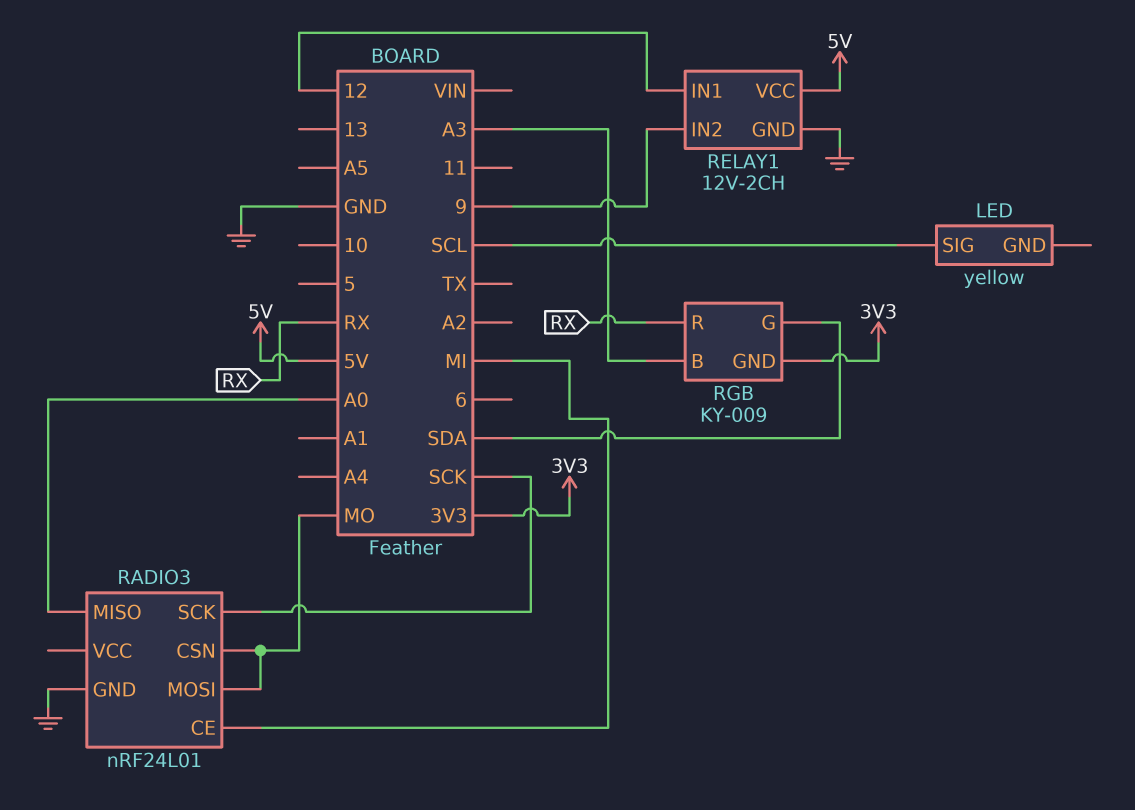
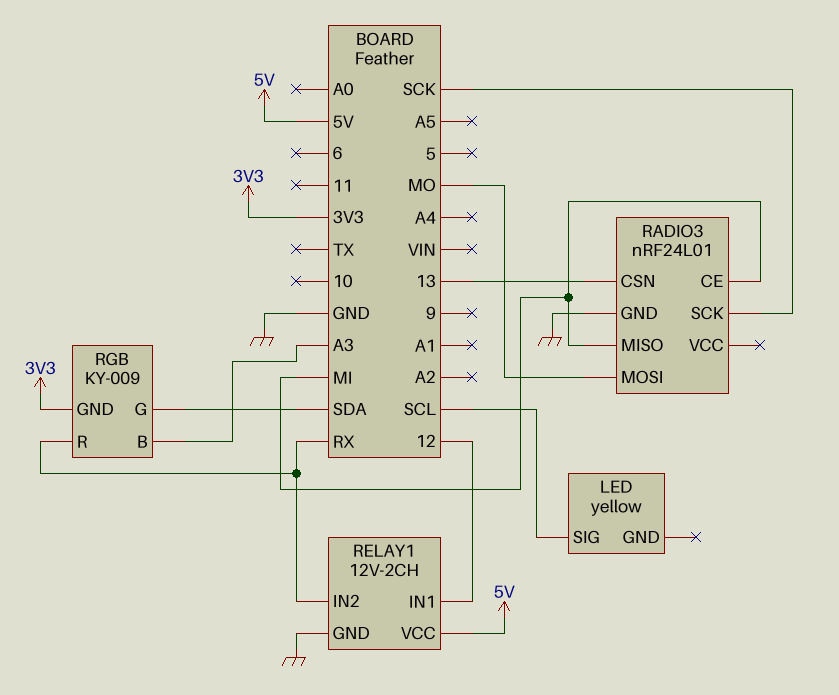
RADIO3 pin CSN: MO -> 13
RADIO3 pin MISO: A0 -> MI
RELAY1 pin IN2: 9 -> RX

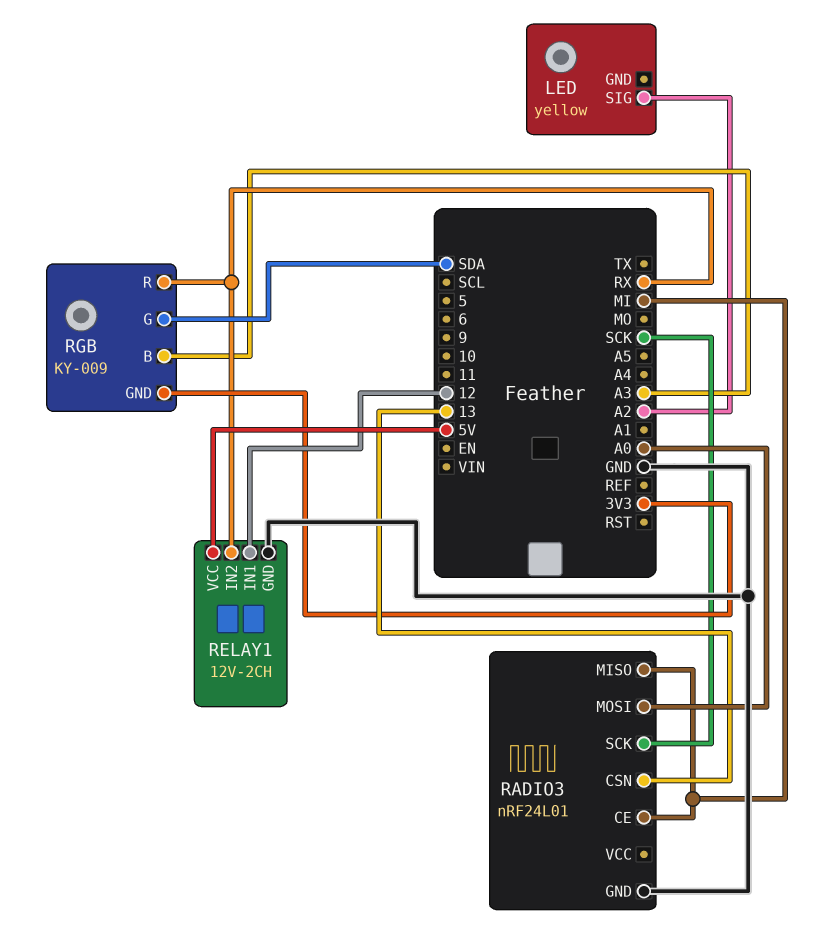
LED pin SIG: SCL -> A2
RADIO3 pin MOSI: MO -> A0

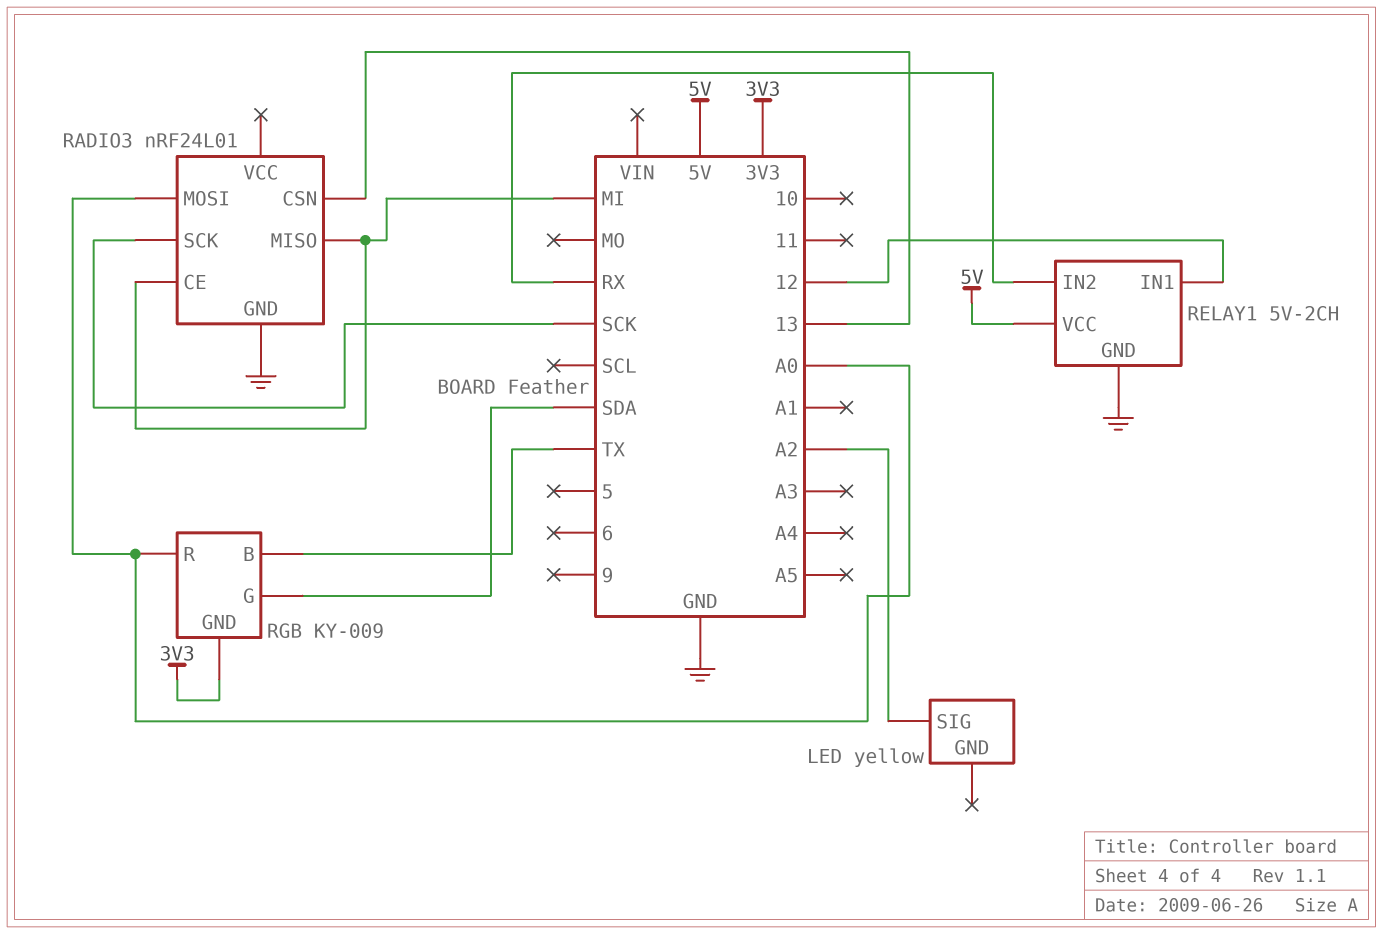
RELAY1: 12V-2CH -> 5V-2CH
RGB pin B: A3 -> TX
RGB pin R: RX -> A0

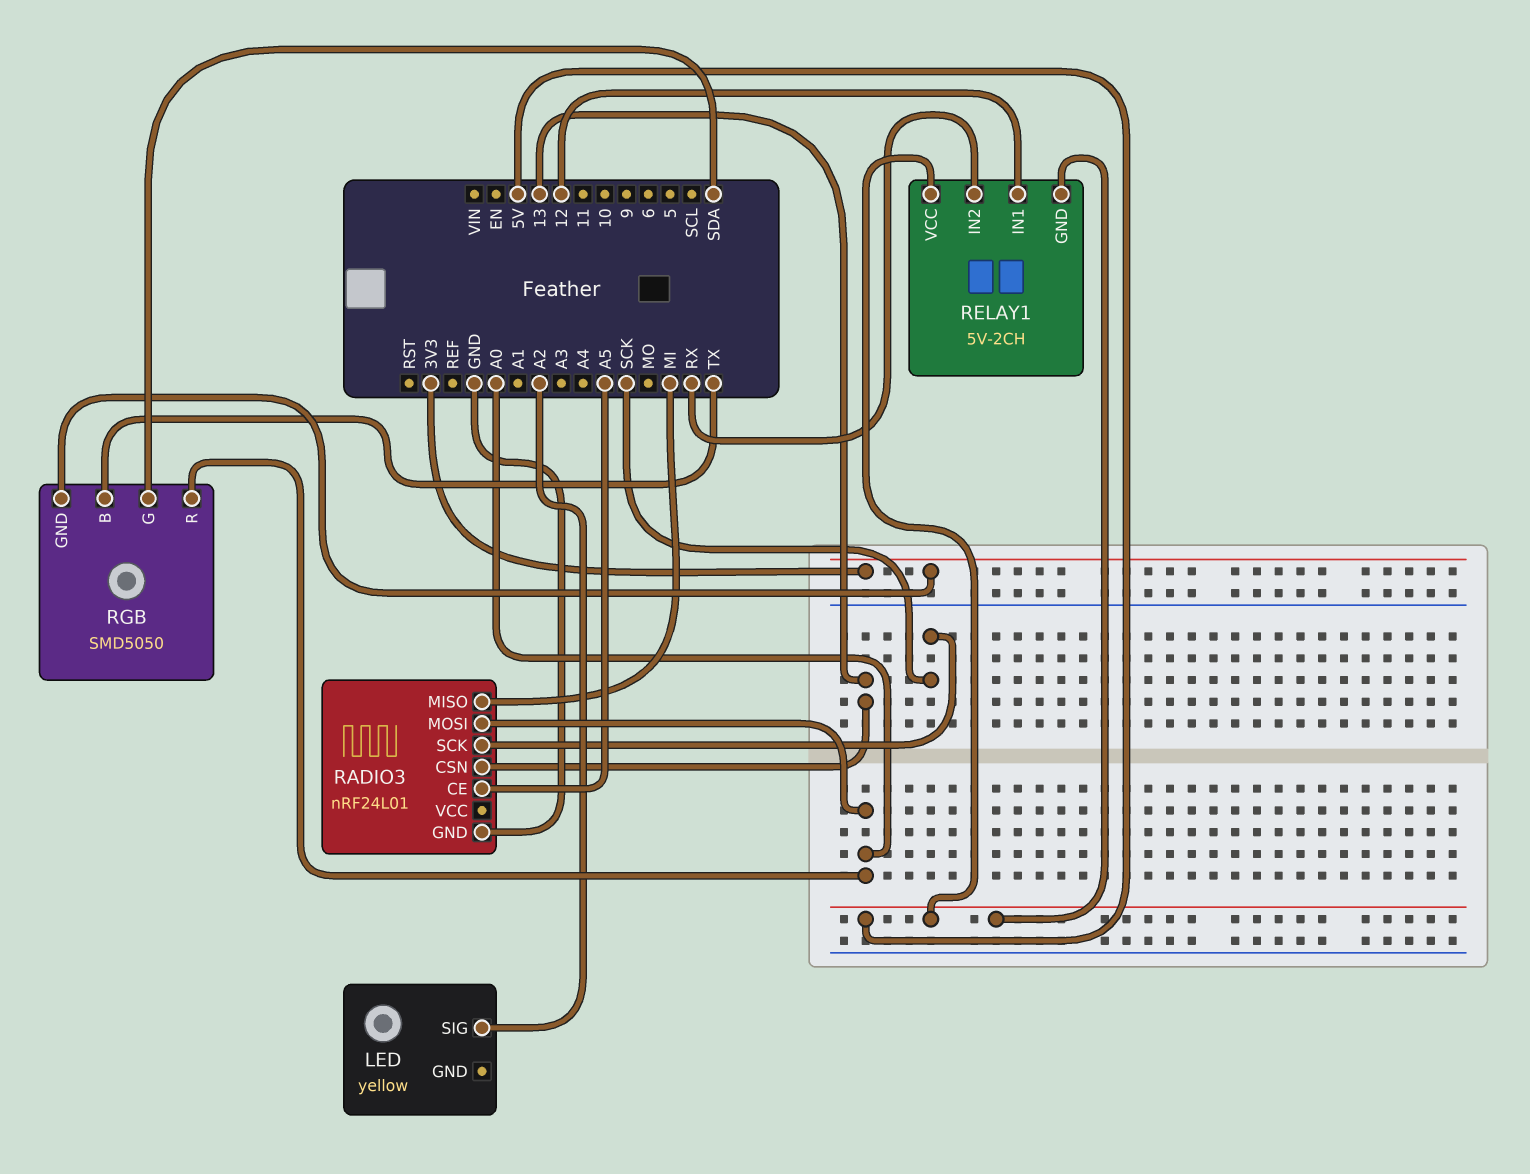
RADIO3 pin CE: MI -> A5
RELAY1 pin GND: GND -> 5V
RGB: KY-009 -> SMD5050

